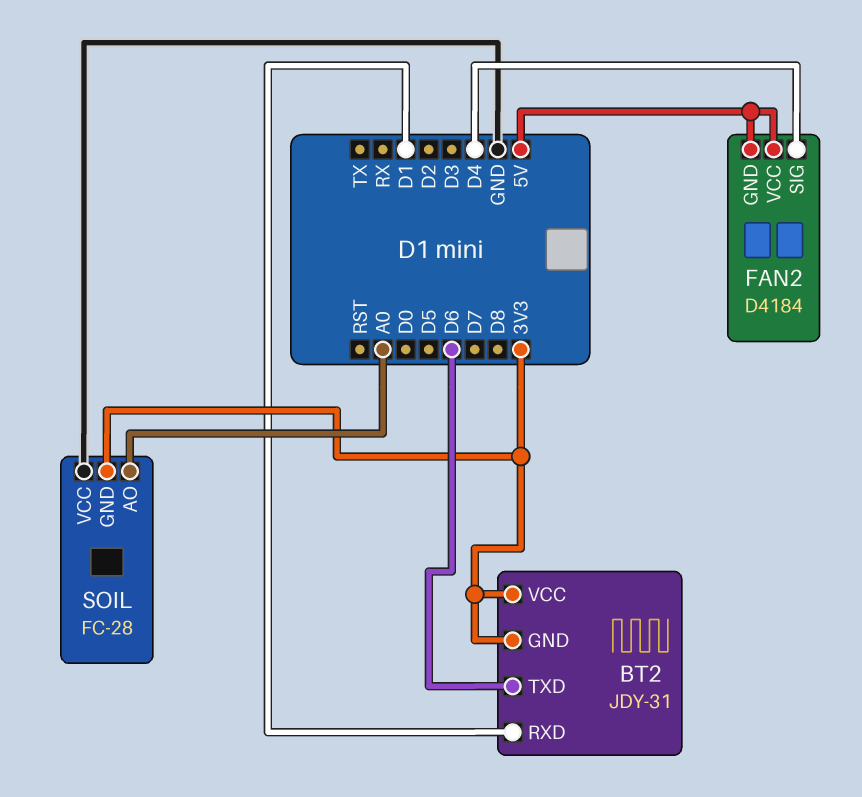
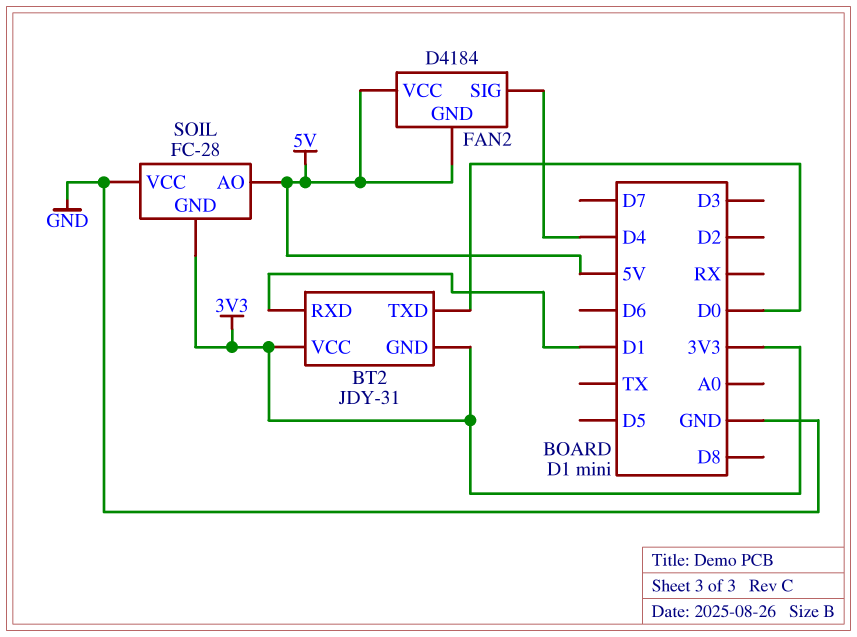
BT2 pin TXD: D6 -> D0
SOIL pin AO: A0 -> 5V

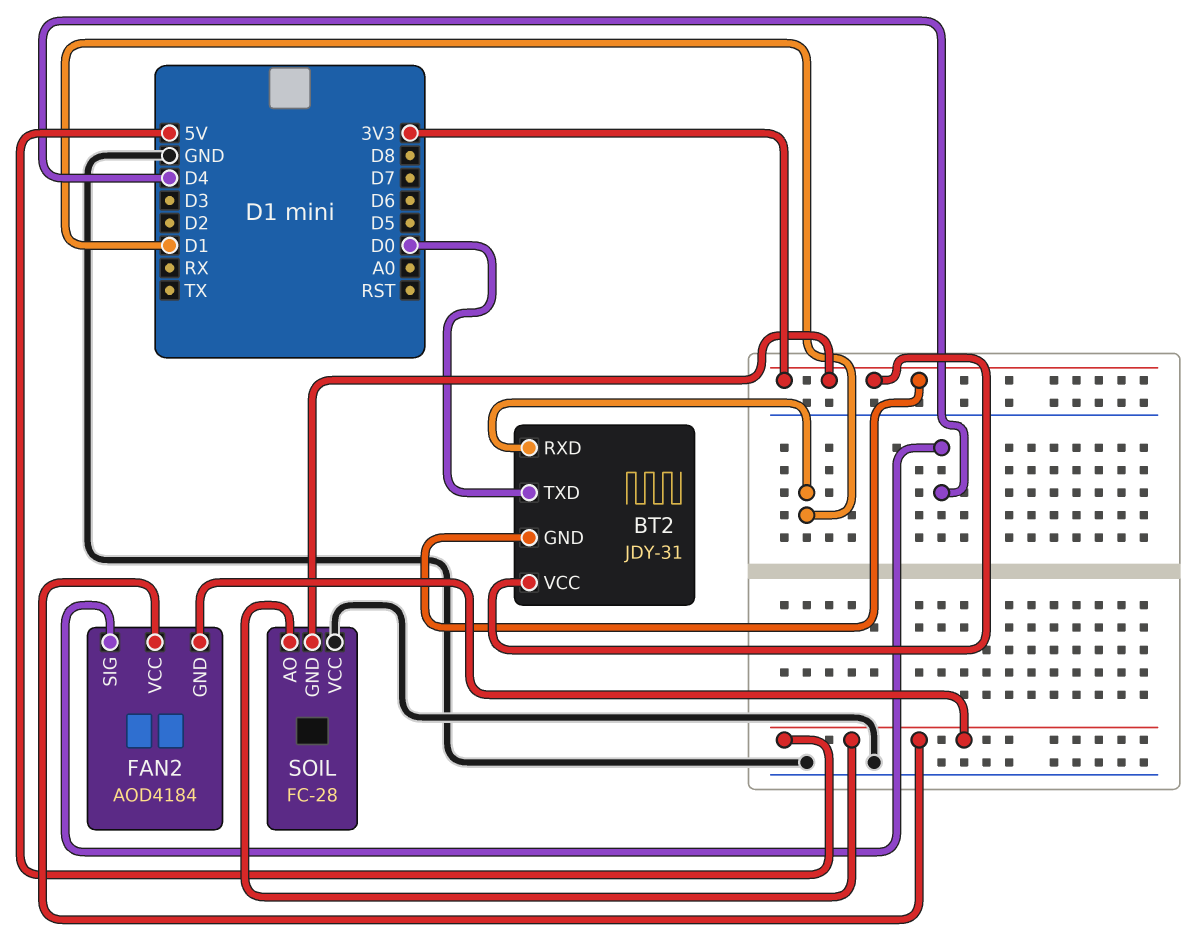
FAN2: D4184 -> AOD4184

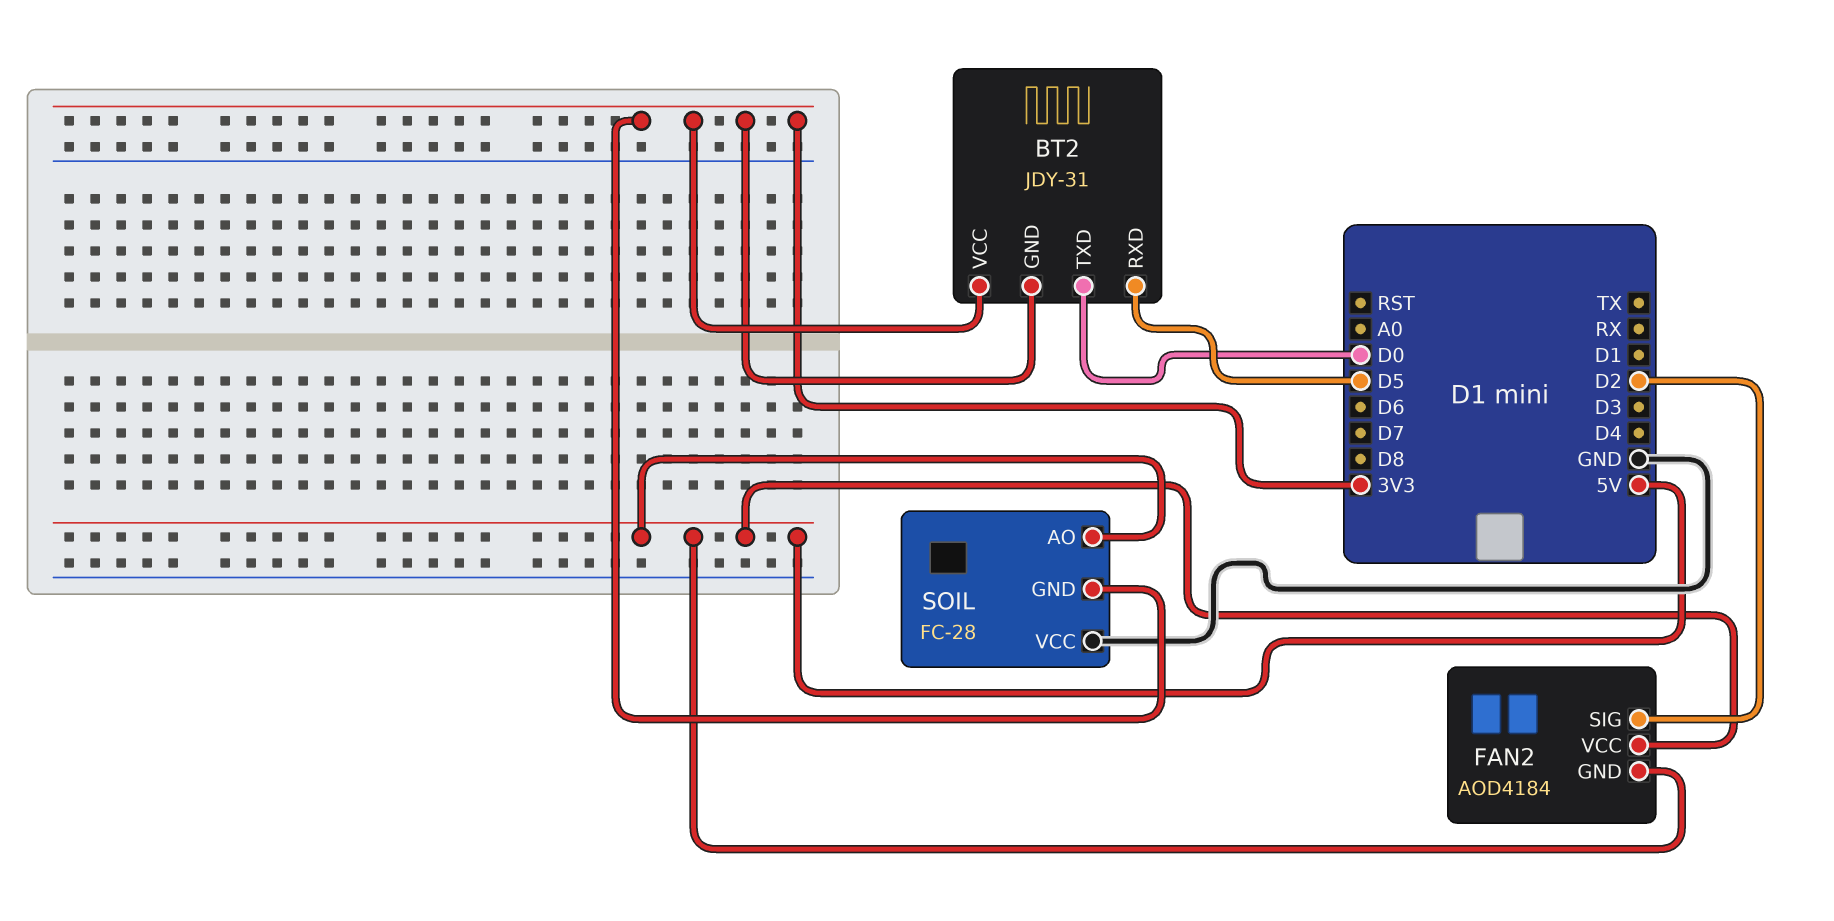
BT2 pin RXD: D1 -> D5
FAN2 pin SIG: D4 -> D2

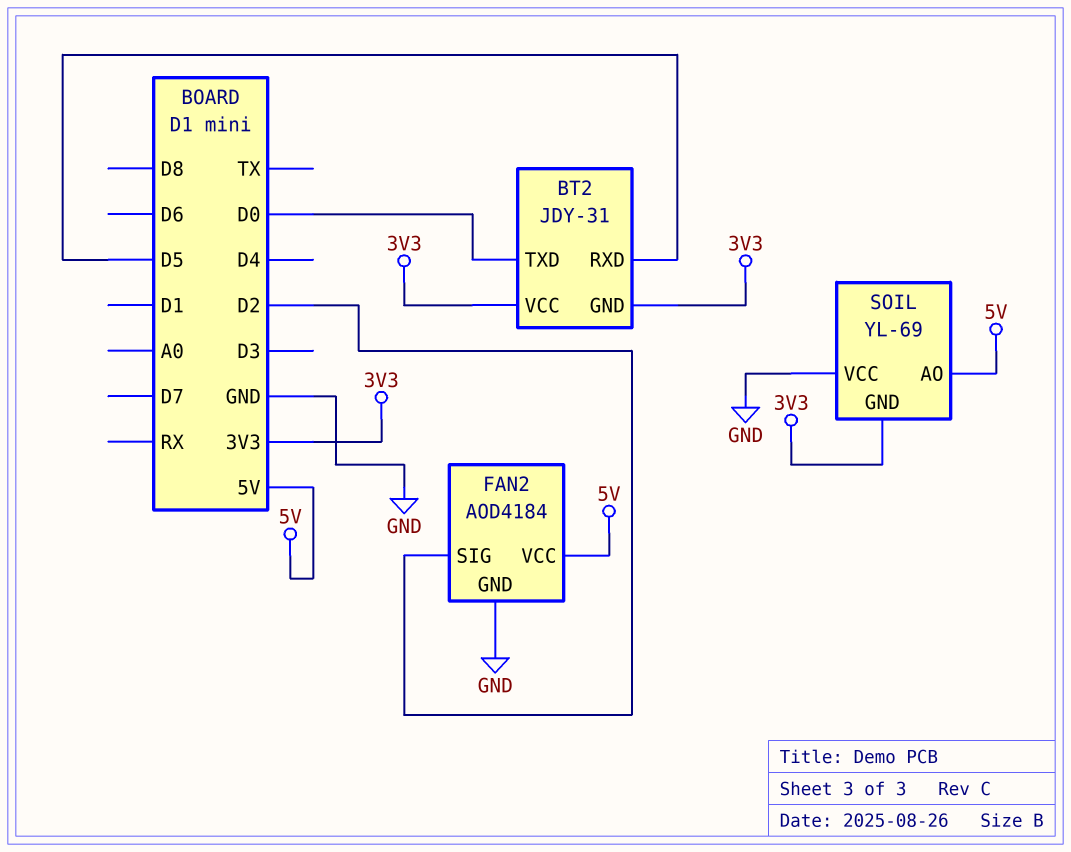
FAN2 pin GND: 5V -> GND
SOIL: FC-28 -> YL-69

